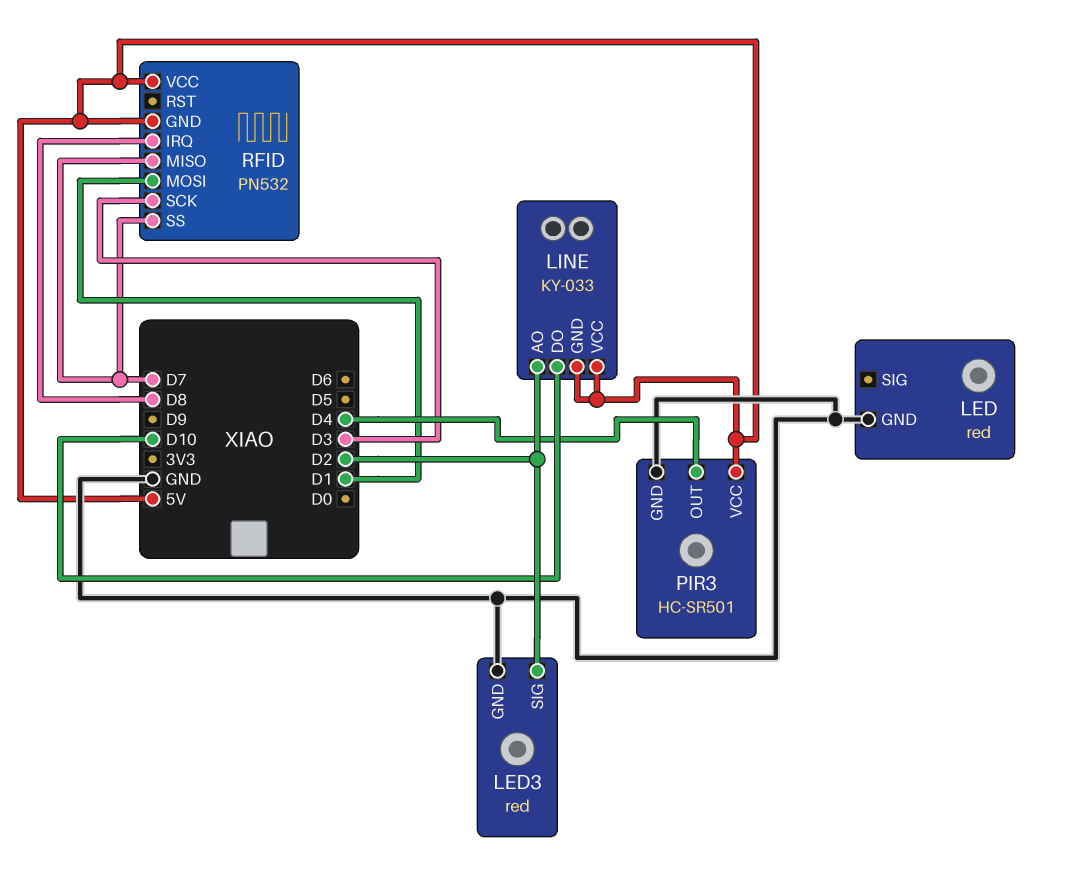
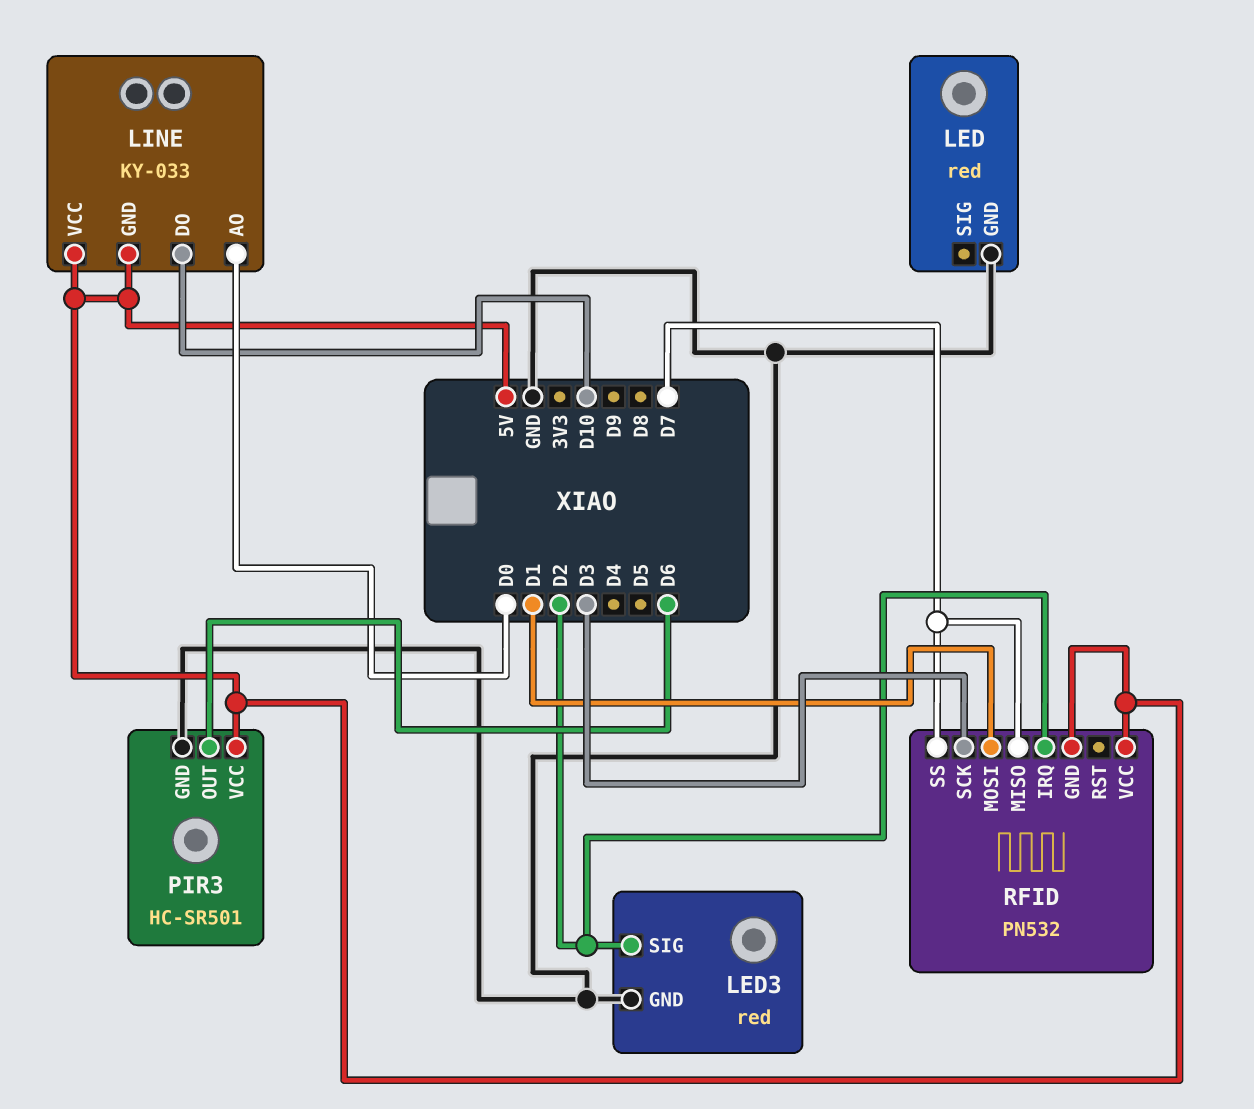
LINE pin AO: D2 -> D0
PIR3 pin OUT: D4 -> D6
RFID pin IRQ: D8 -> D2

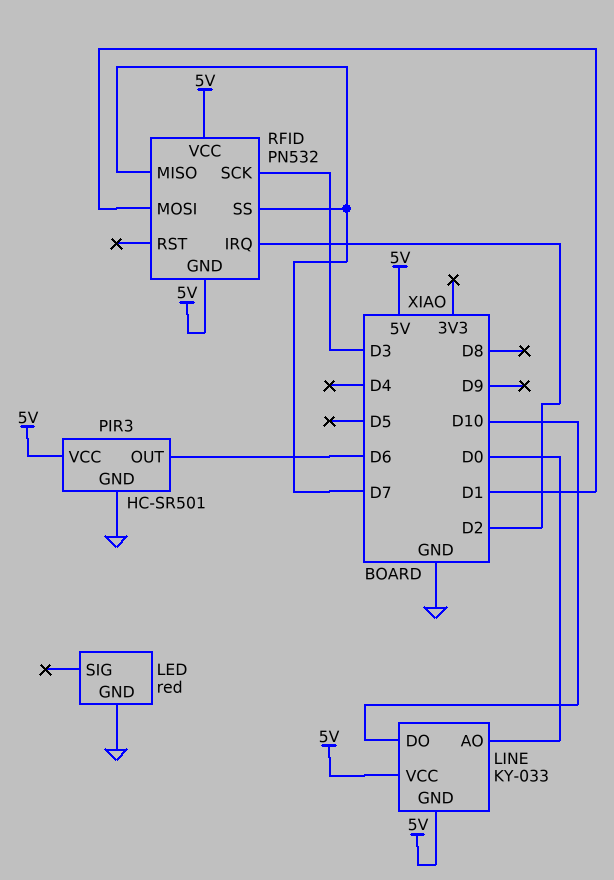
LED3: red -> none
LED3 pin GND: GND -> none
LED3 pin SIG: D2 -> none

